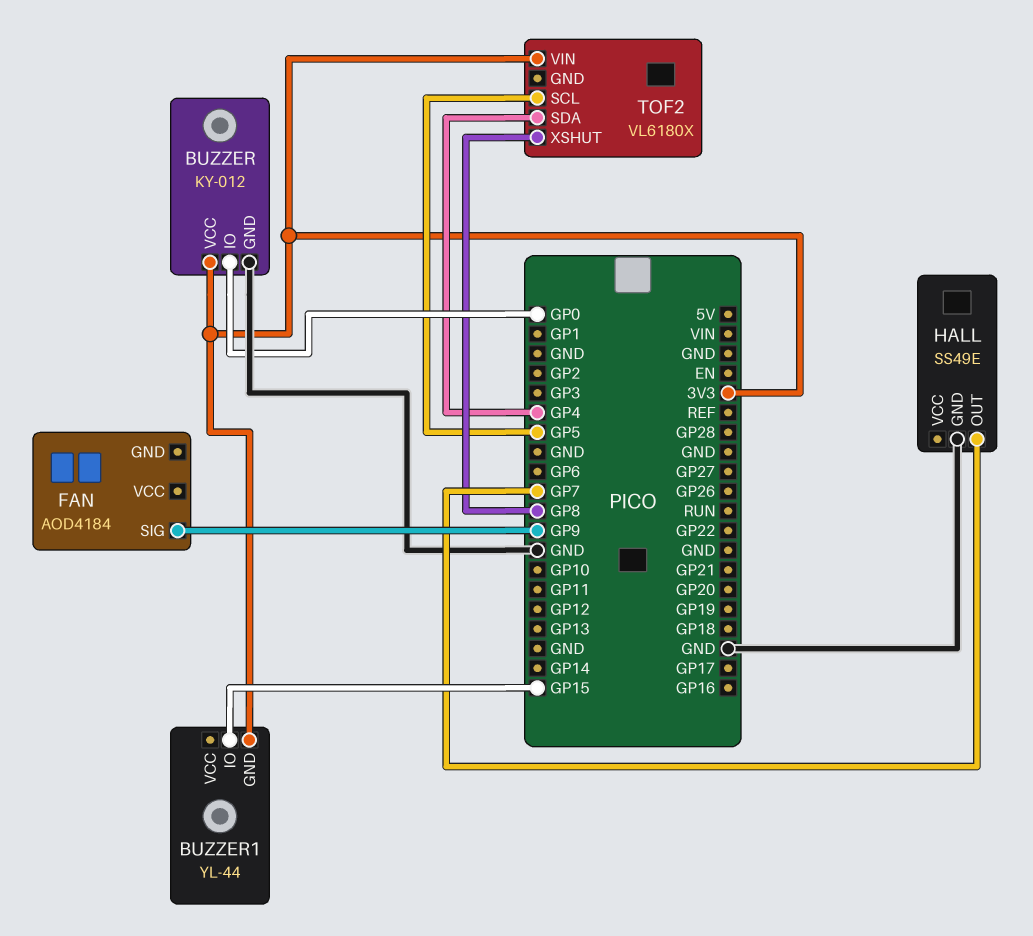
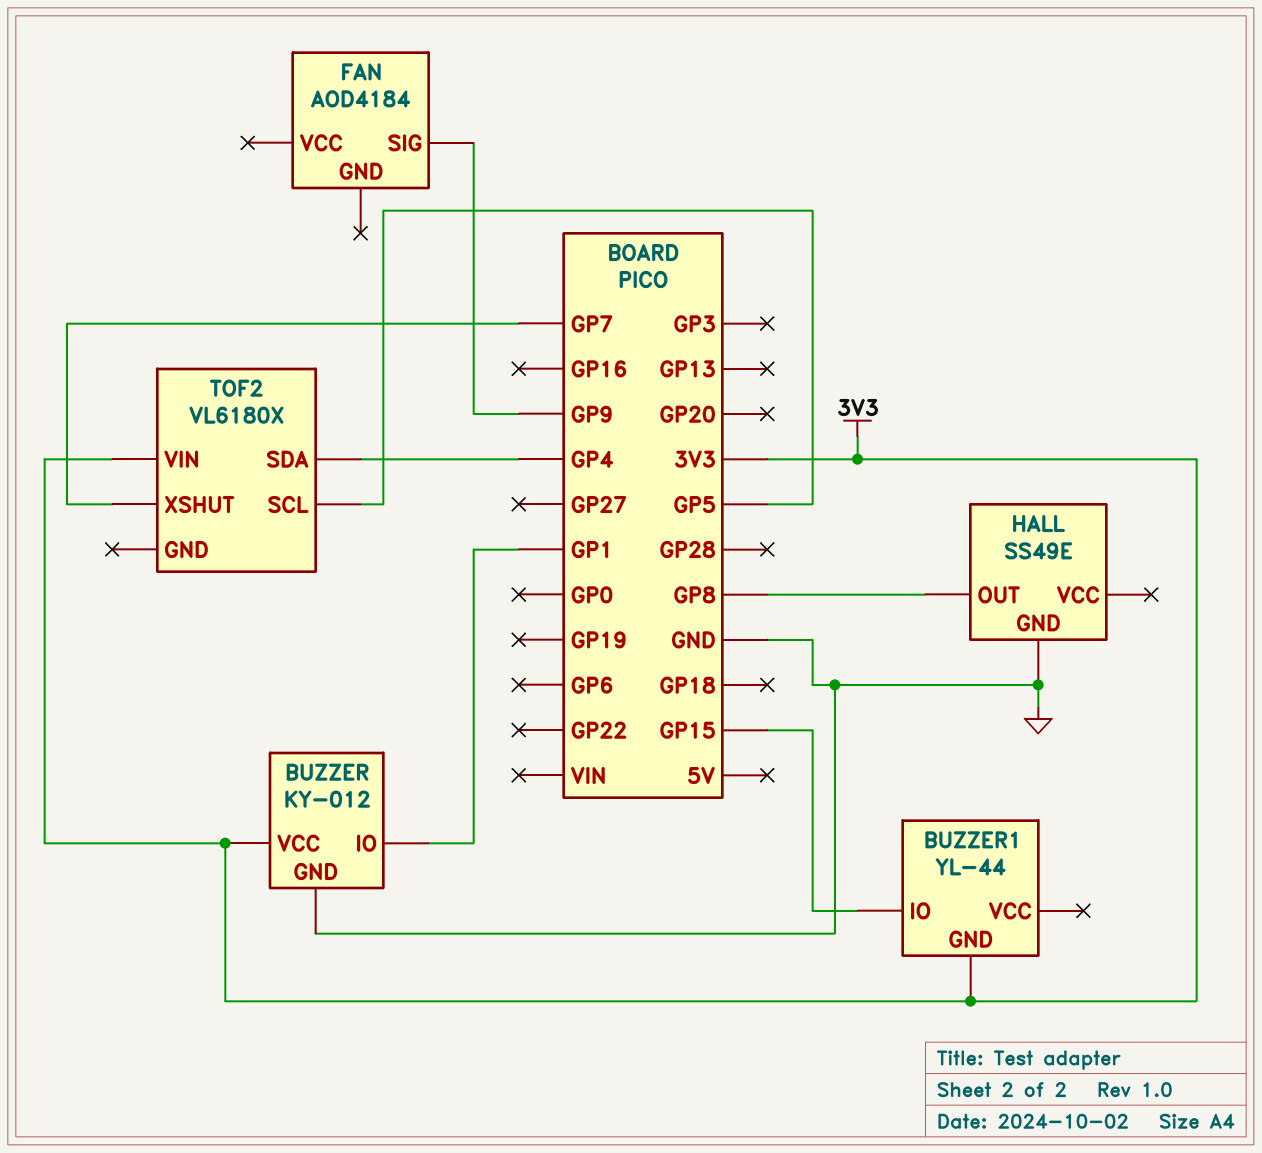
BUZZER pin IO: GP0 -> GP1
HALL pin OUT: GP7 -> GP8
TOF2 pin XSHUT: GP8 -> GP7

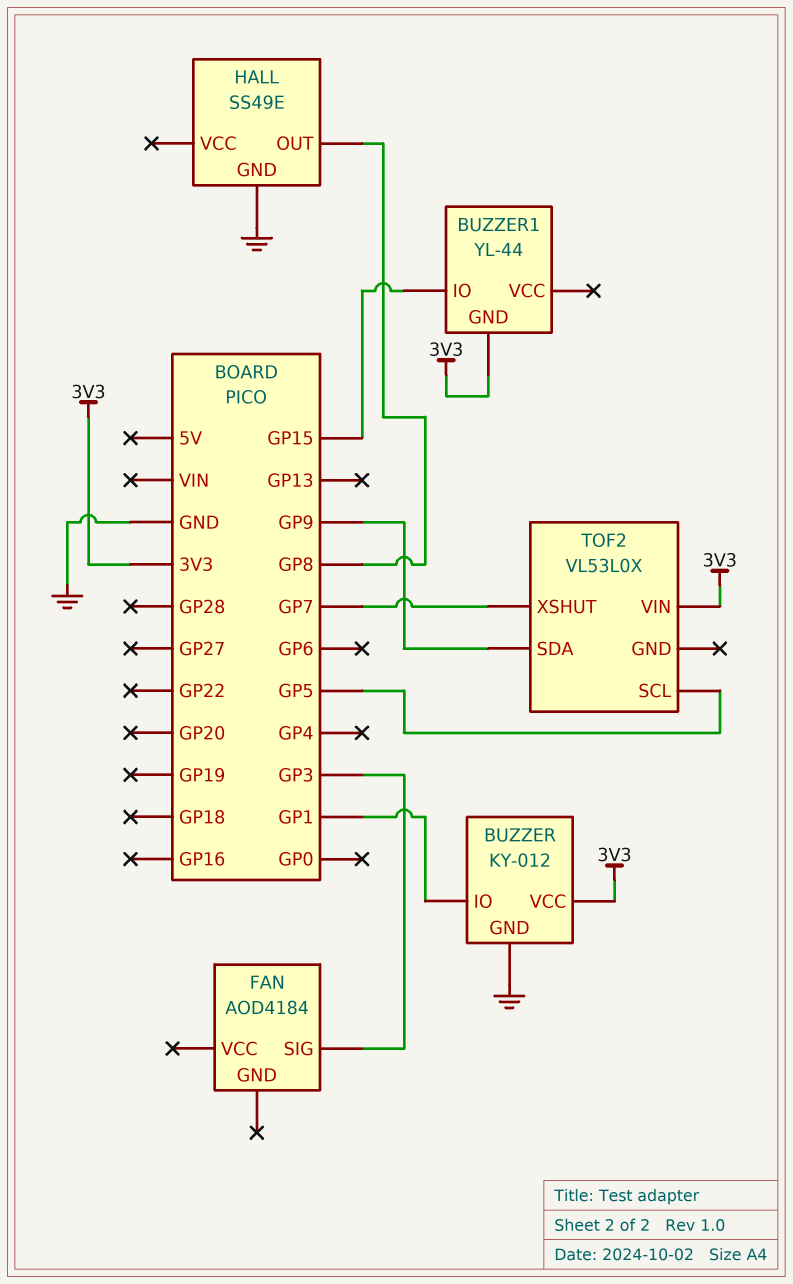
FAN pin SIG: GP9 -> GP3
TOF2: VL6180X -> VL53L0X
TOF2 pin SDA: GP4 -> GP9

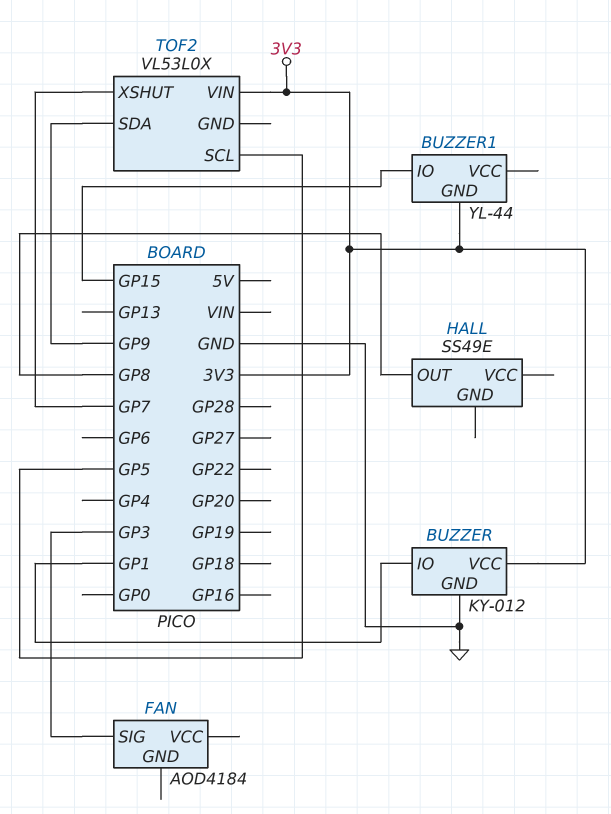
HALL pin GND: GND -> none

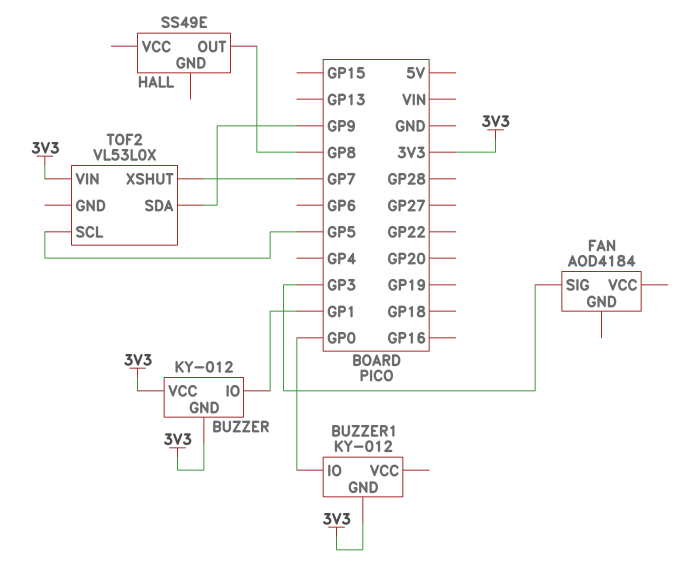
BUZZER pin GND: GND -> 3V3
BUZZER1: YL-44 -> KY-012
BUZZER1 pin IO: GP15 -> GP0

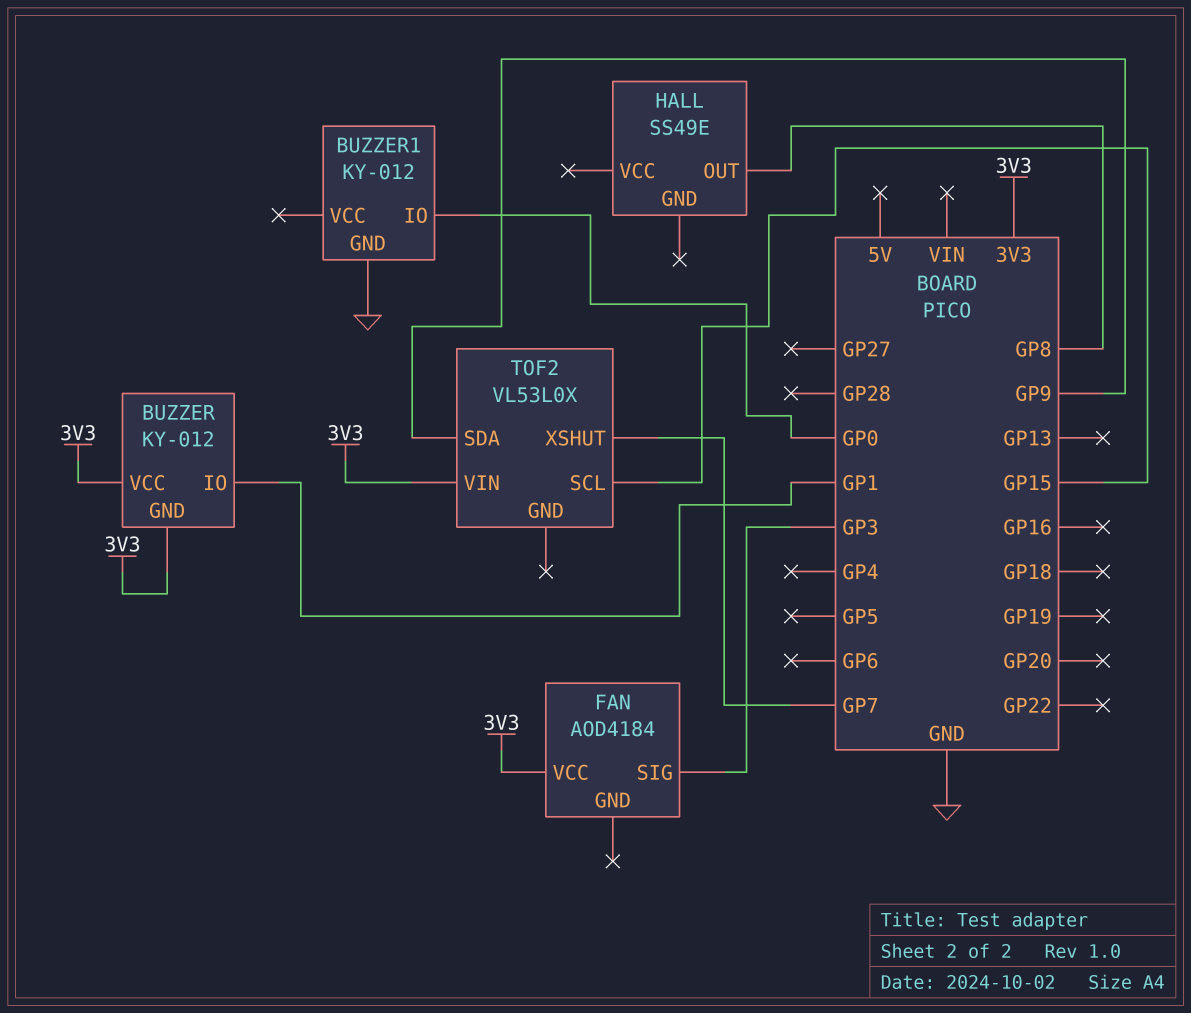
BUZZER1 pin GND: 3V3 -> GND
FAN pin VCC: none -> 3V3
TOF2 pin SCL: GP5 -> GP15

